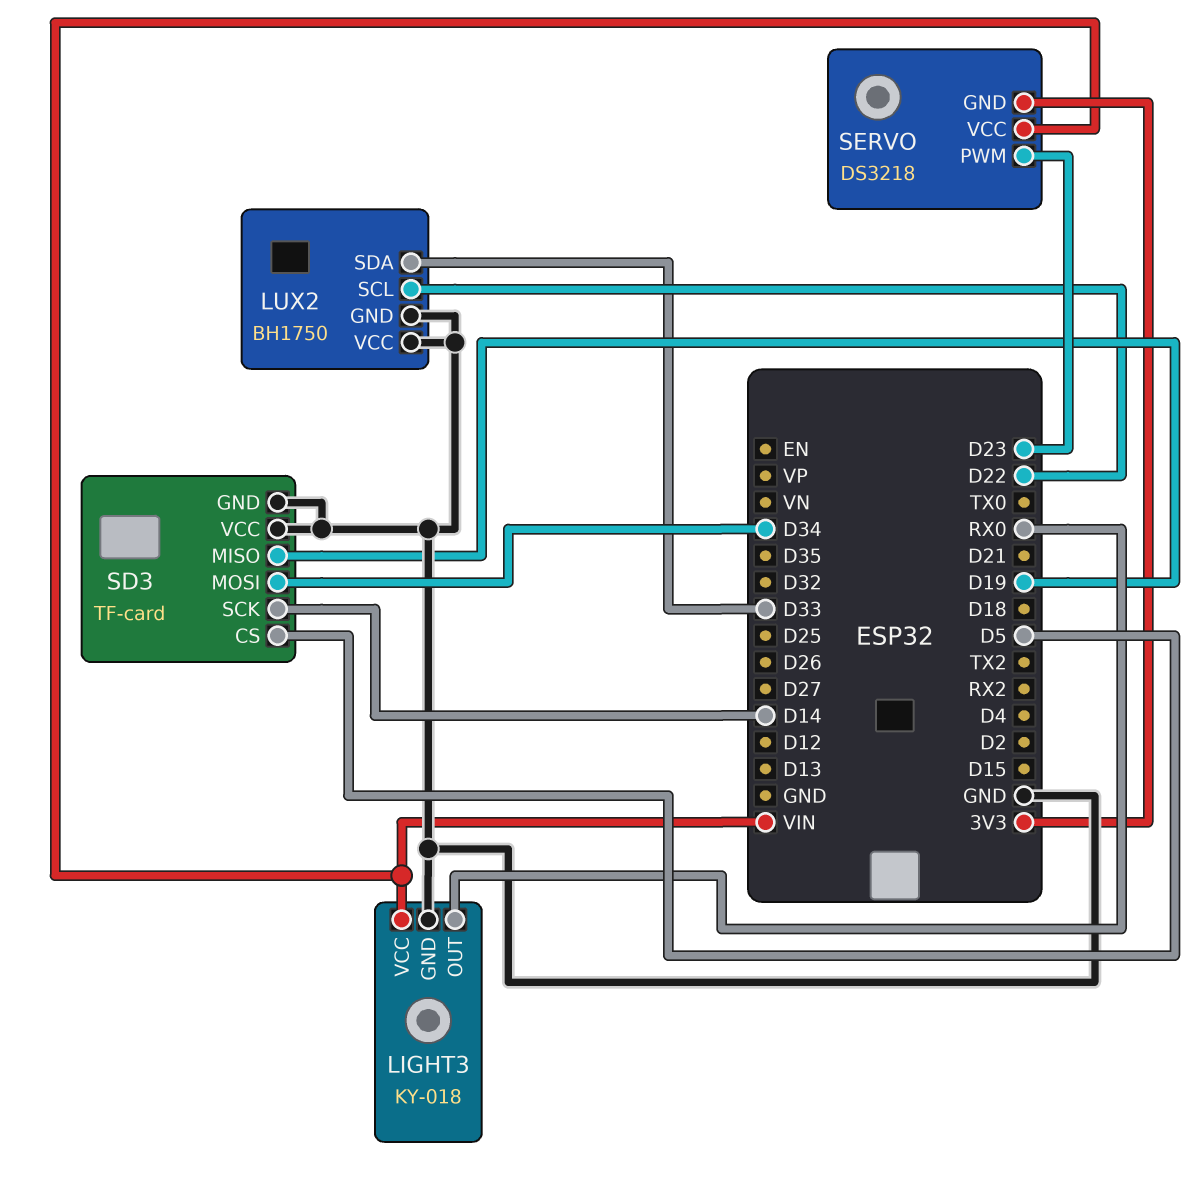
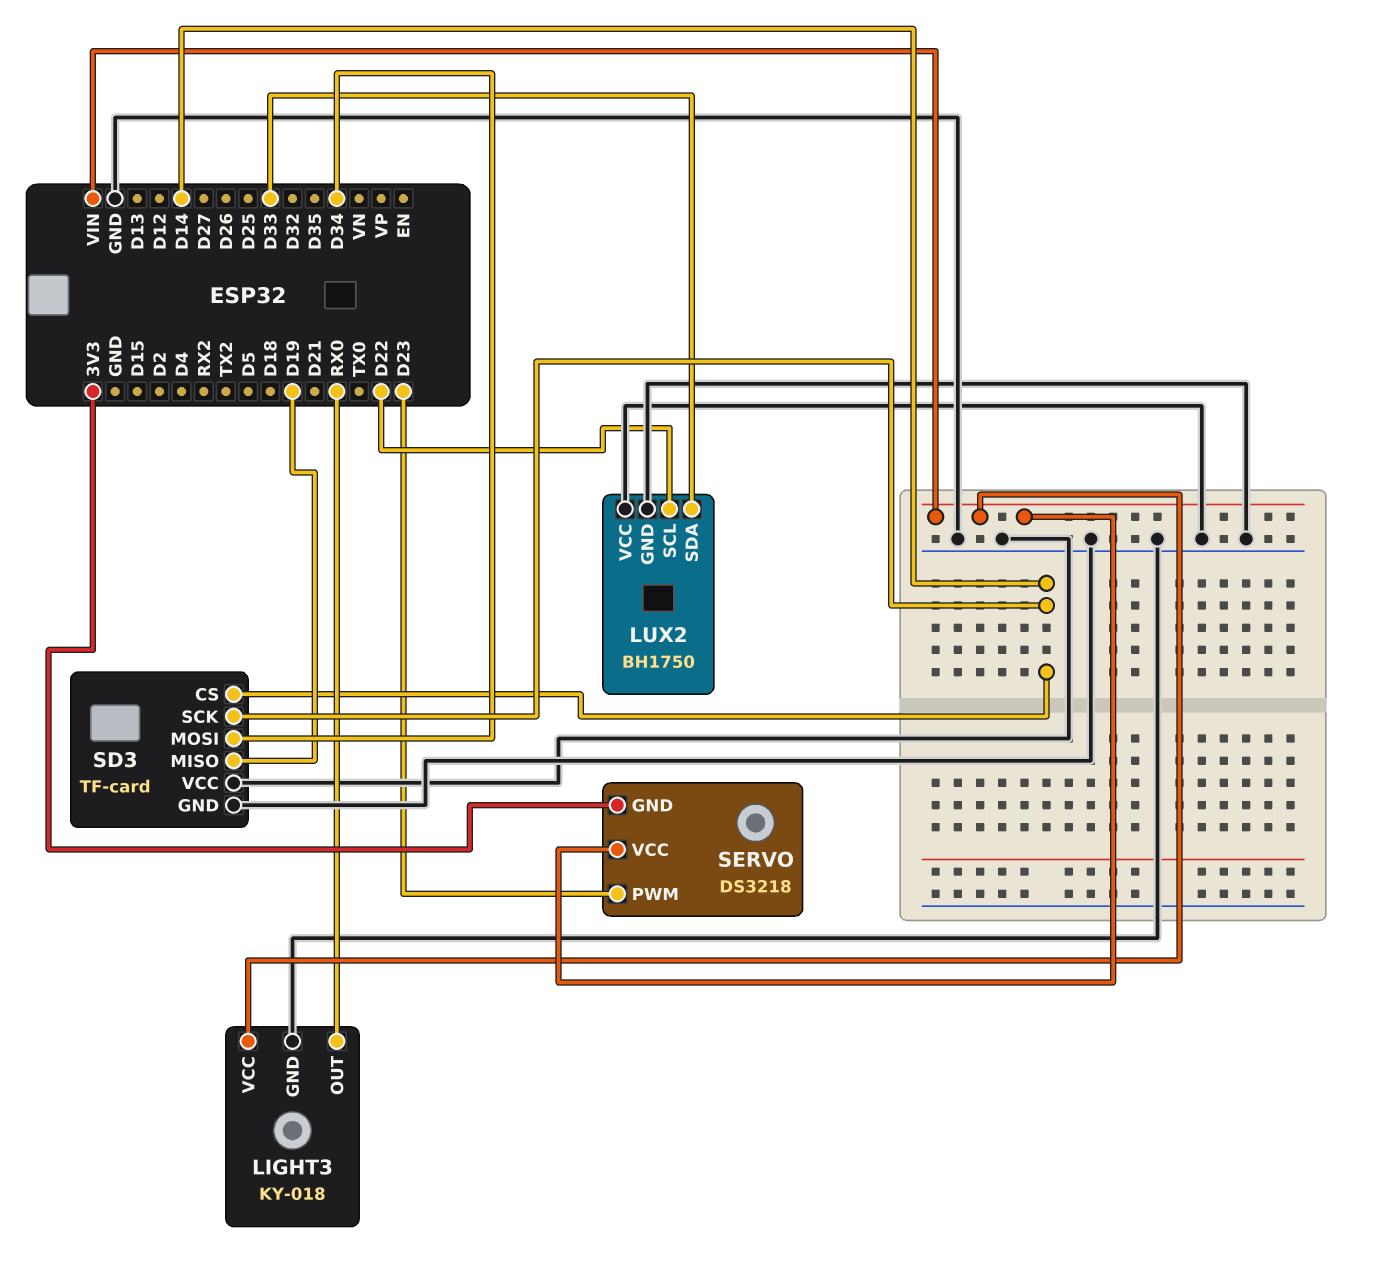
SD3 pin CS: D5 -> D14

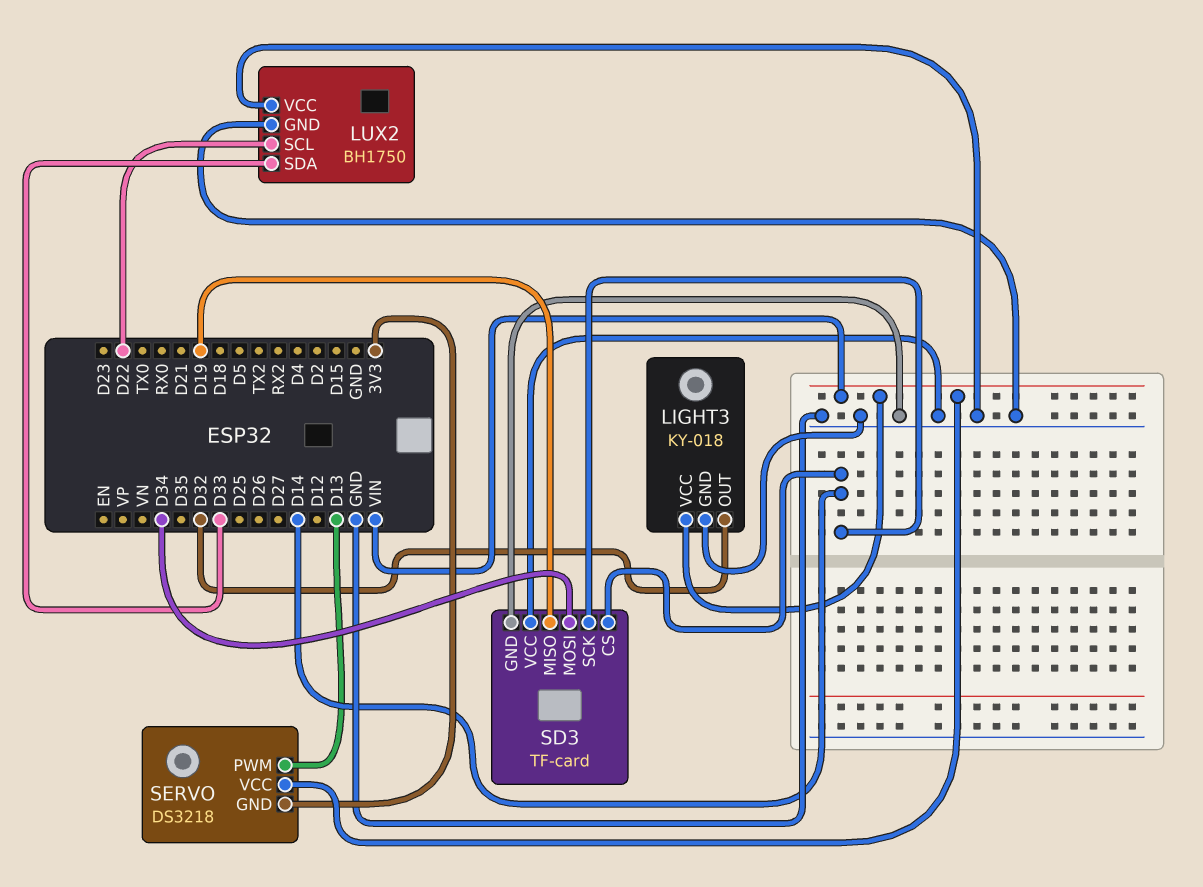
LIGHT3 pin OUT: RX0 -> D32
SERVO pin PWM: D23 -> D13

